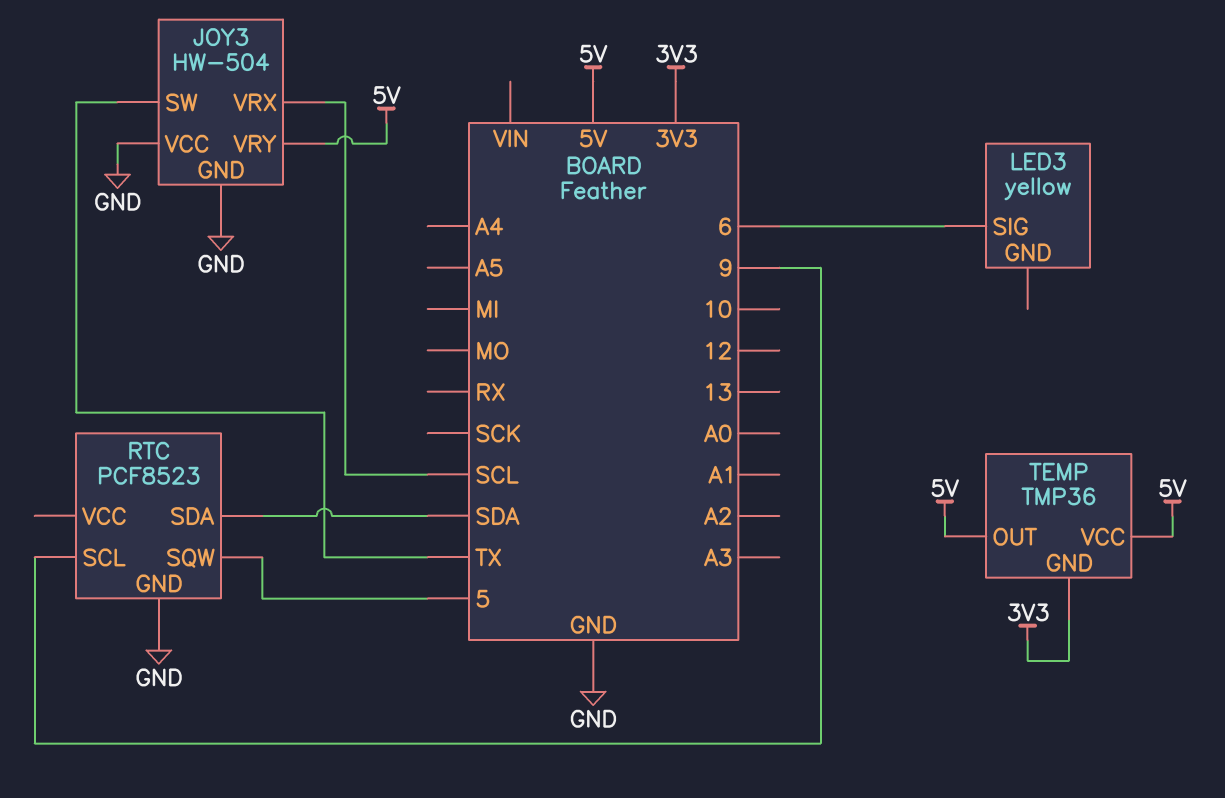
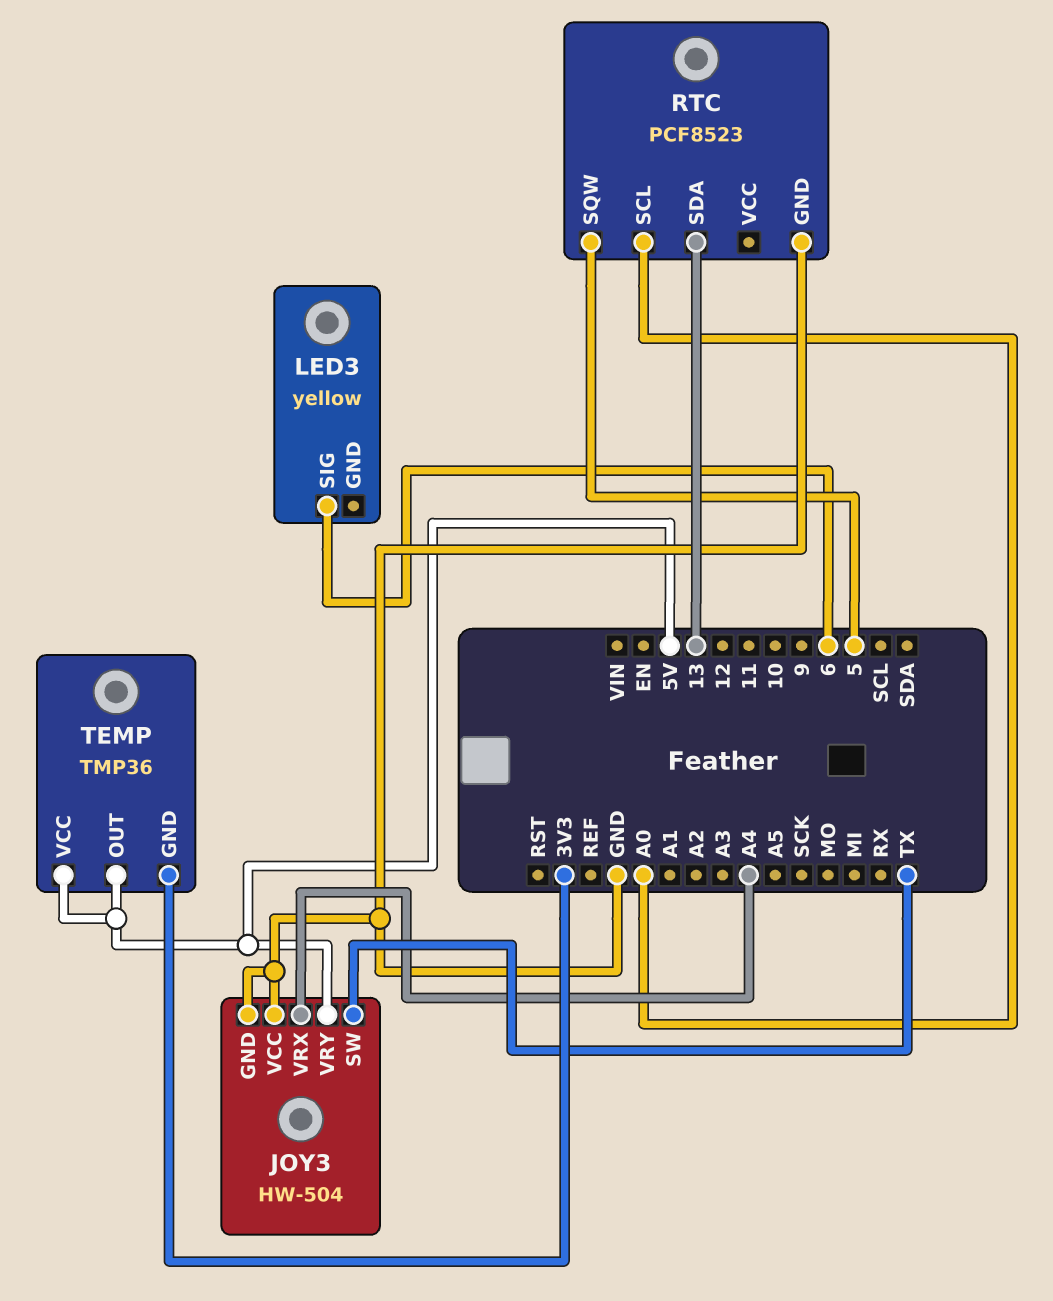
JOY3 pin VRX: SCL -> A4
RTC pin SCL: 9 -> A0
RTC pin SDA: SDA -> 13

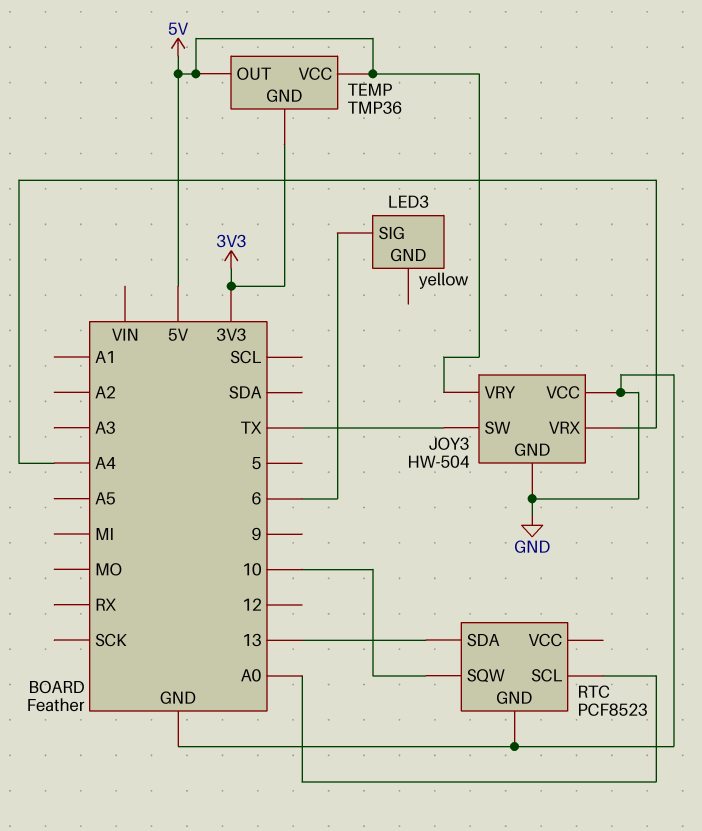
RTC pin SQW: 5 -> 10

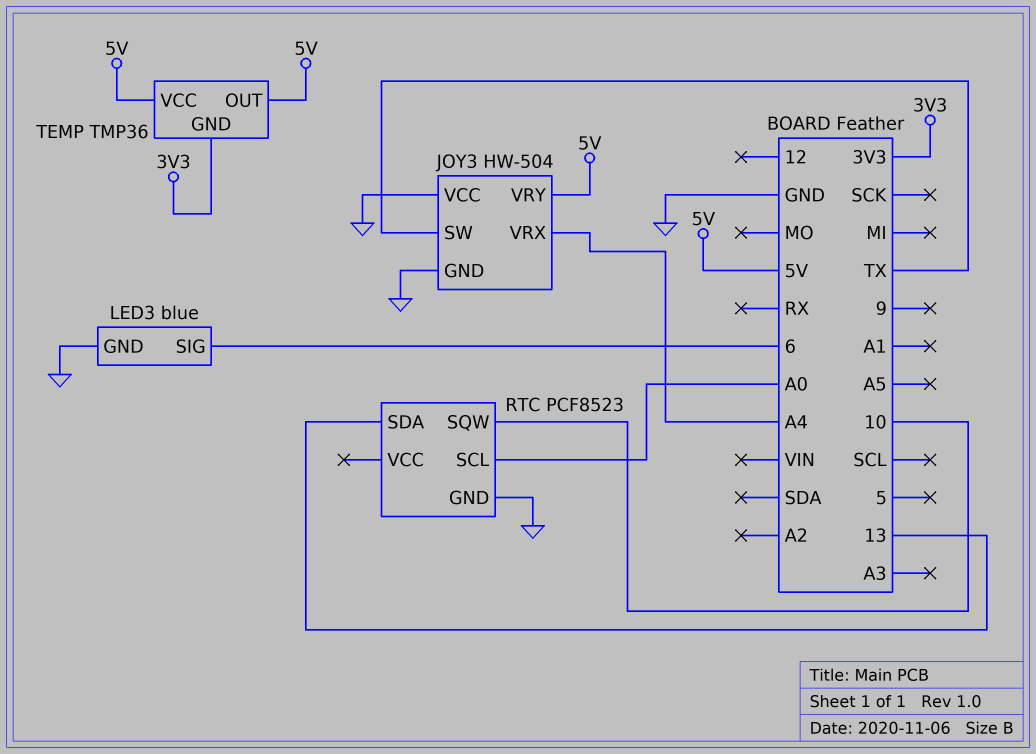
LED3: yellow -> blue
LED3 pin GND: none -> GND

